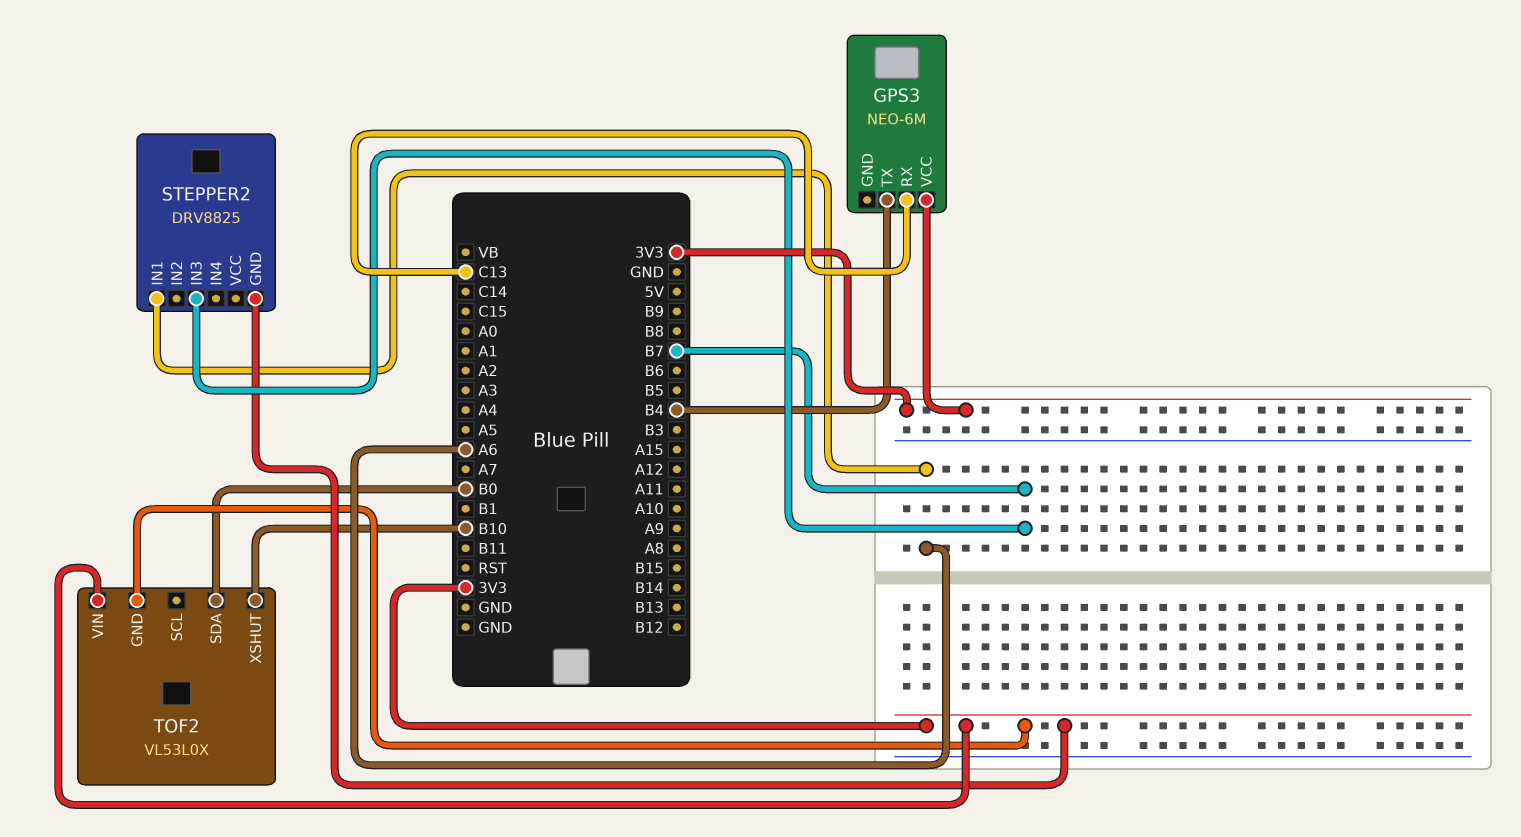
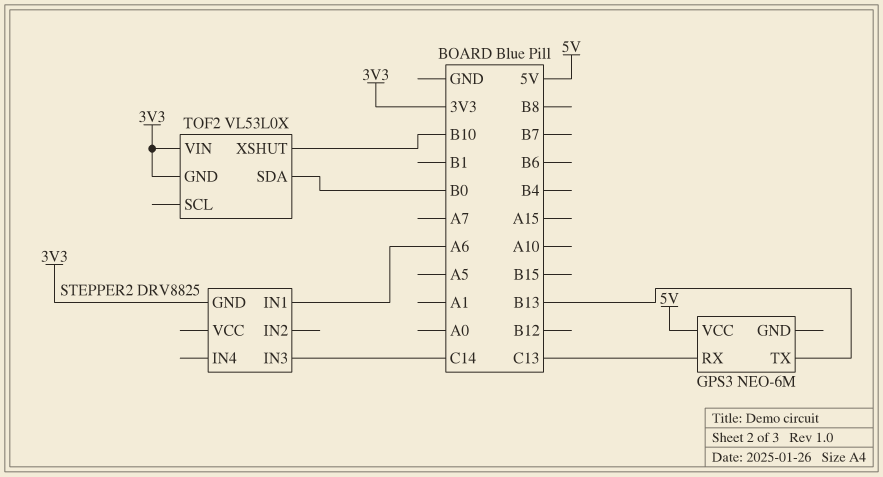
GPS3 pin TX: B4 -> B13
GPS3 pin VCC: 3V3 -> 5V
STEPPER2 pin IN3: B7 -> C14

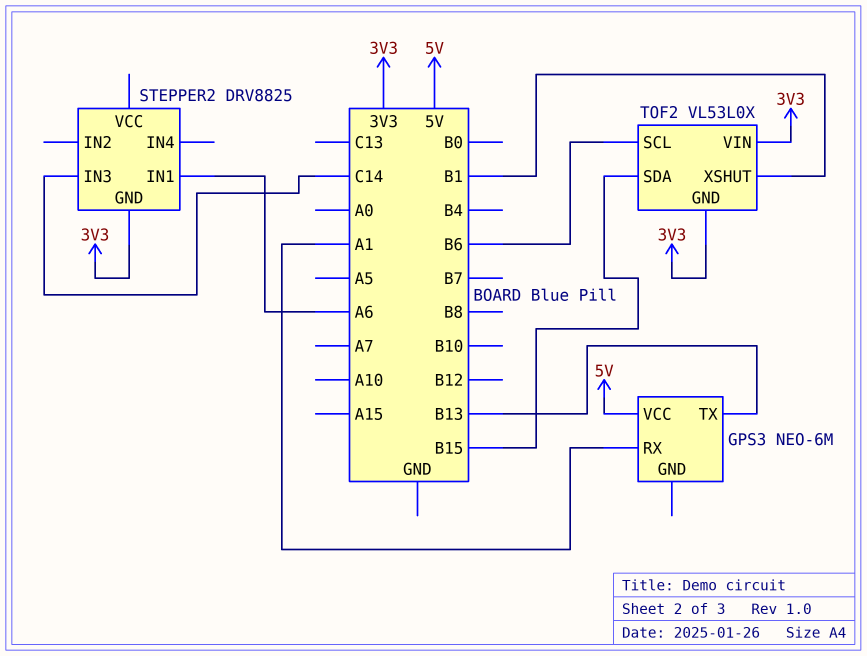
GPS3 pin RX: C13 -> A1
TOF2 pin SCL: none -> B6
TOF2 pin SDA: B0 -> B15
TOF2 pin XSHUT: B10 -> B1

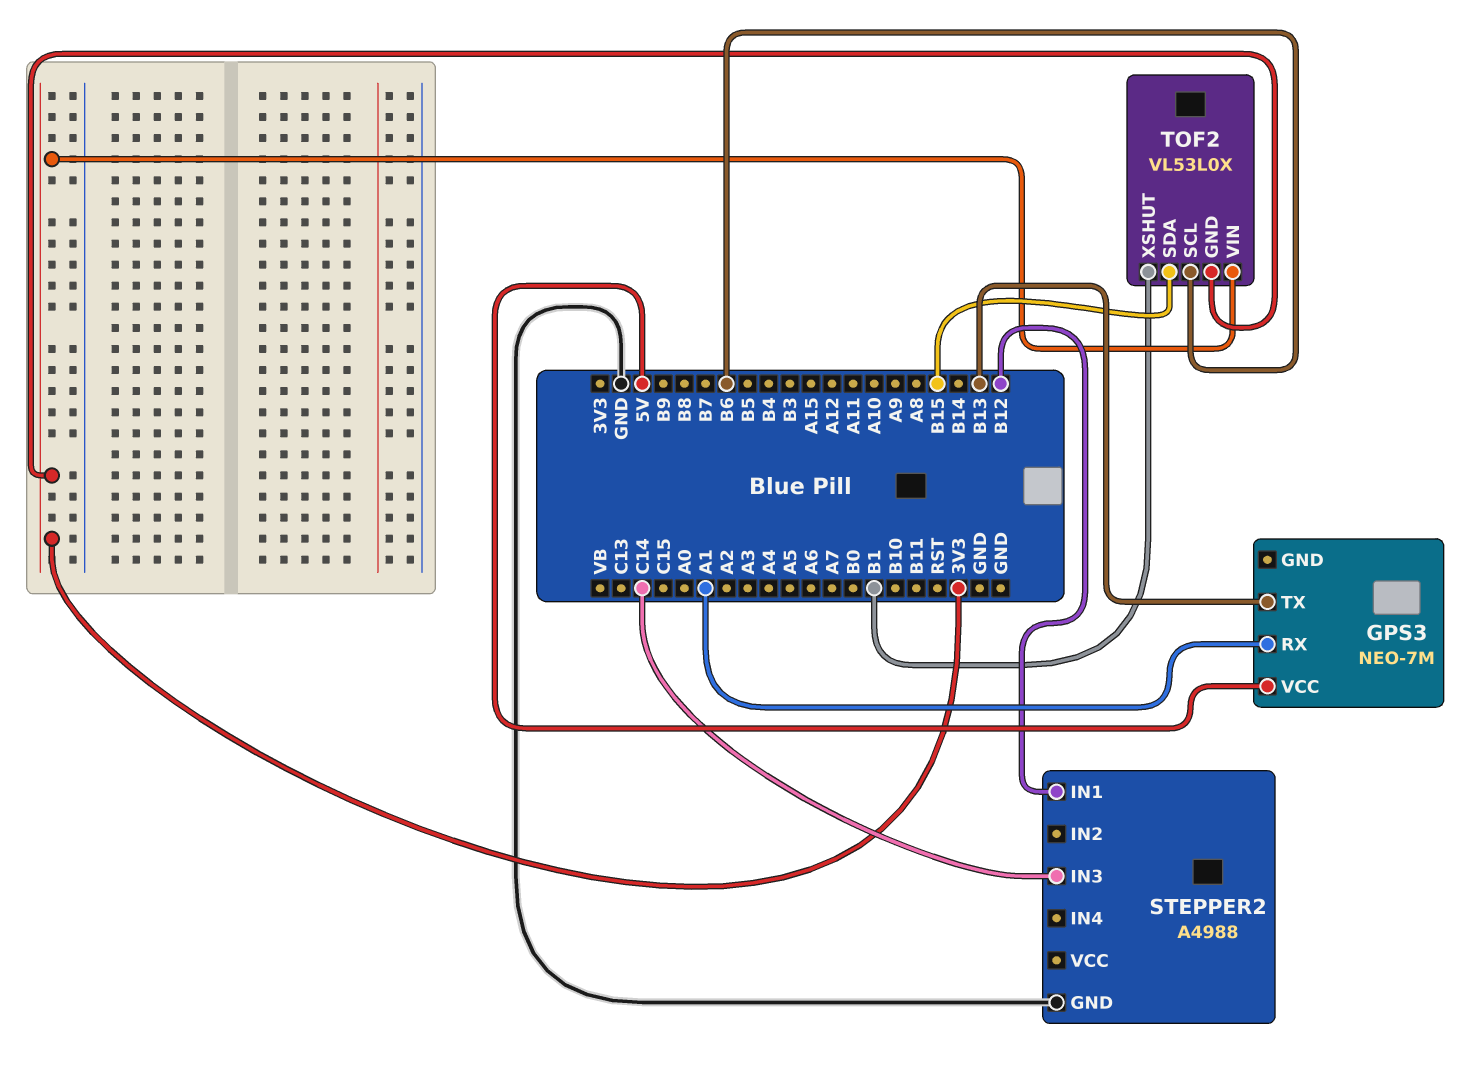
GPS3: NEO-6M -> NEO-7M
STEPPER2: DRV8825 -> A4988
STEPPER2 pin GND: 3V3 -> GND
STEPPER2 pin IN1: A6 -> B12

